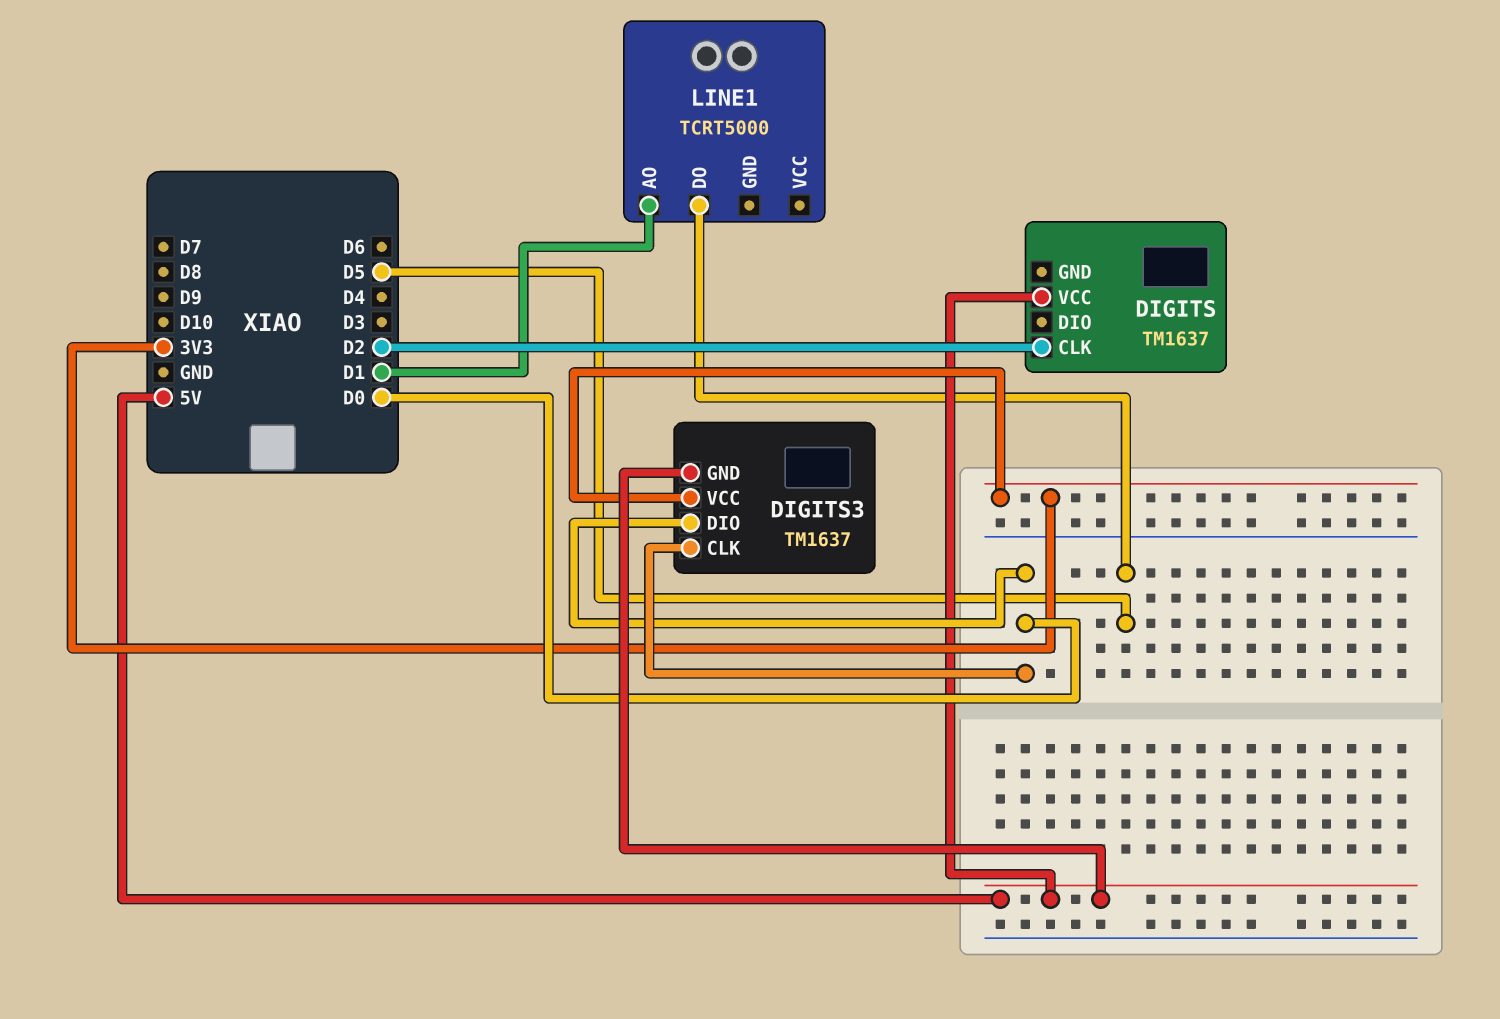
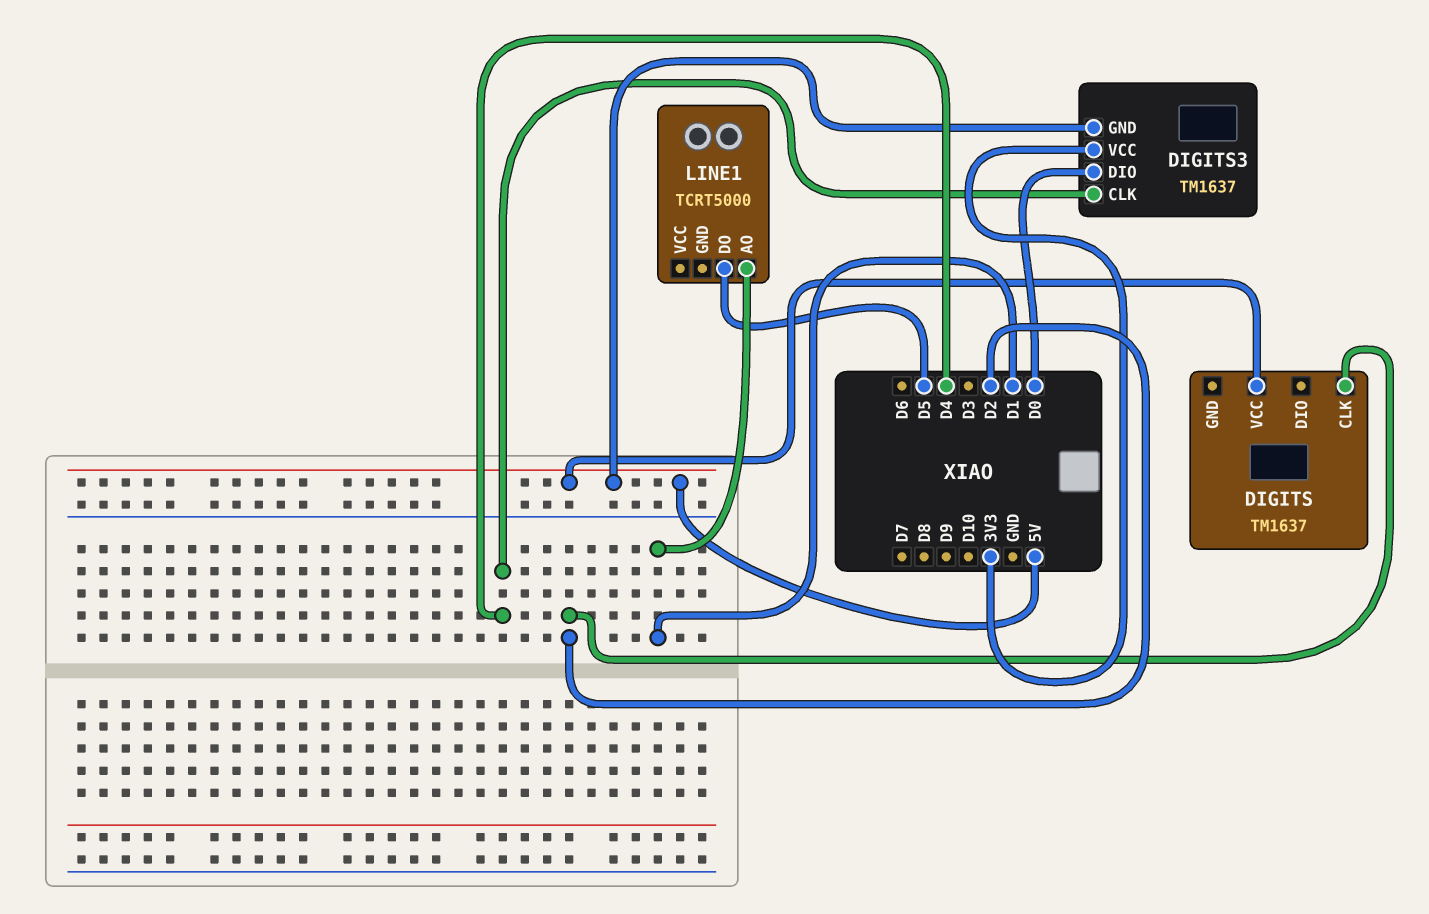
DIGITS3 pin CLK: D0 -> D4

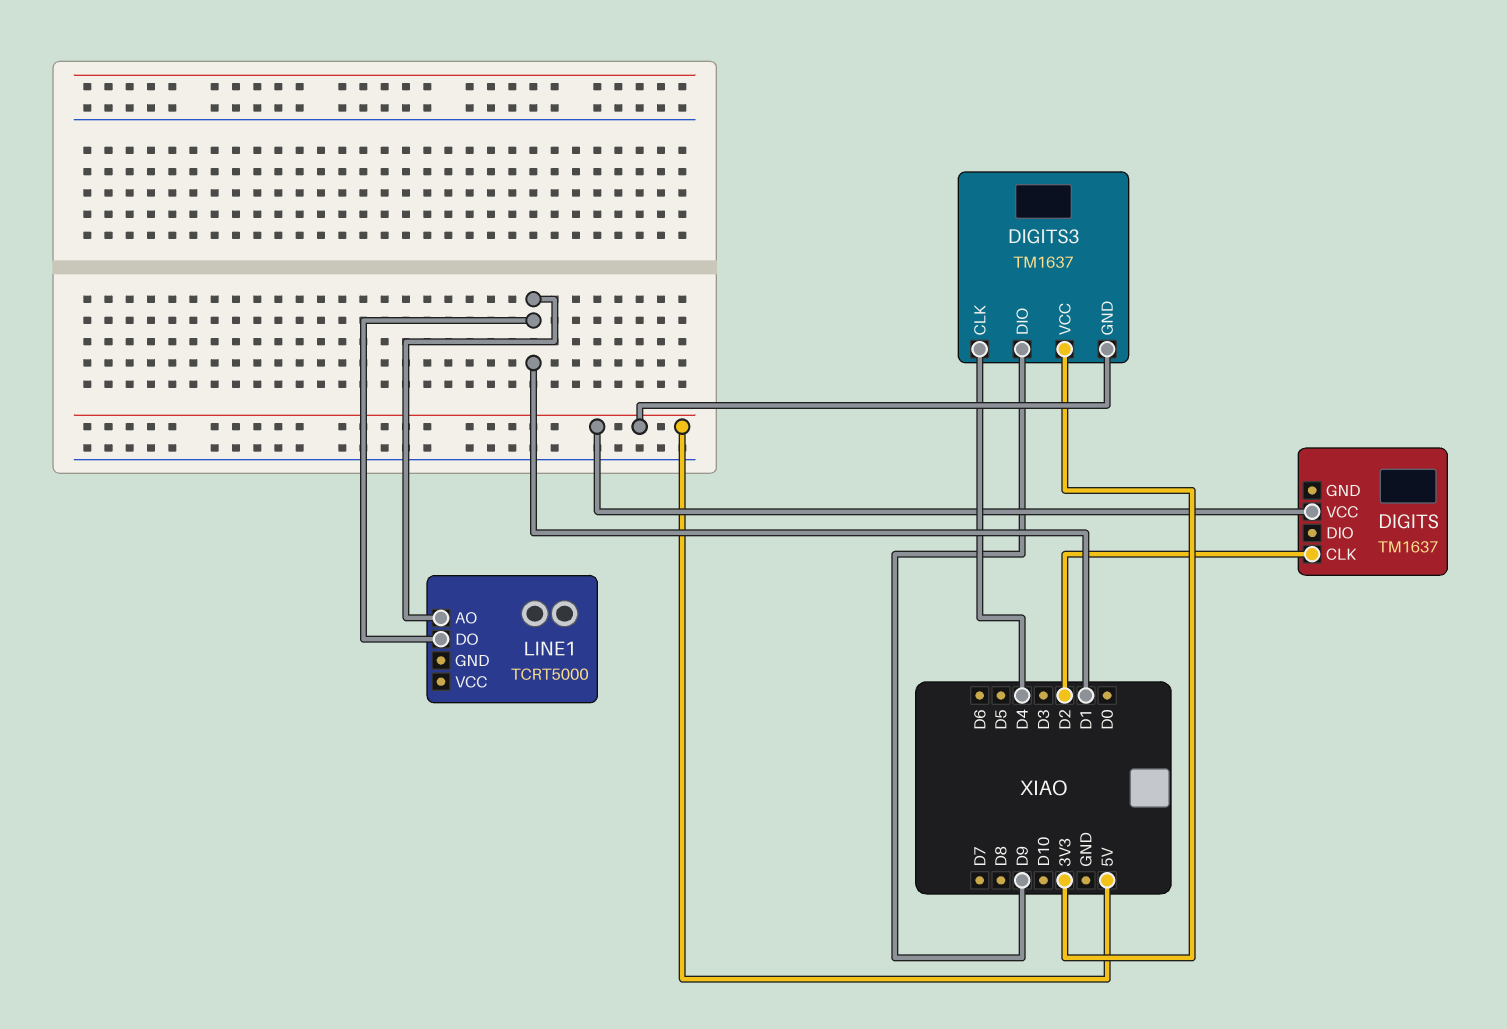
DIGITS3 pin DIO: D0 -> D9
LINE1 pin DO: D5 -> D1

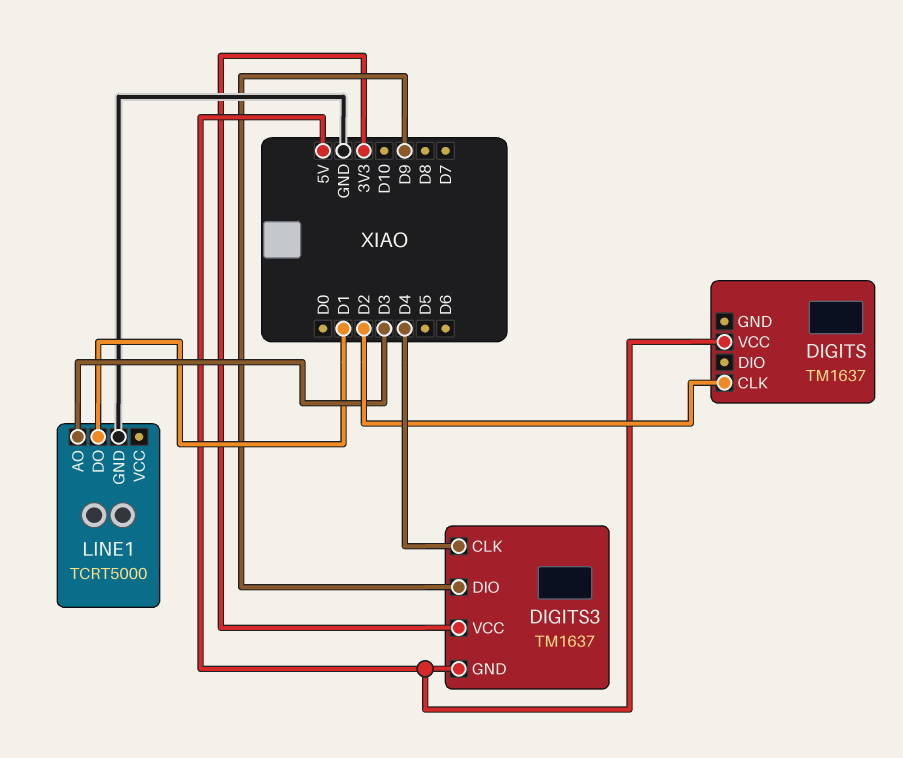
LINE1 pin AO: D1 -> D3
LINE1 pin GND: none -> GND

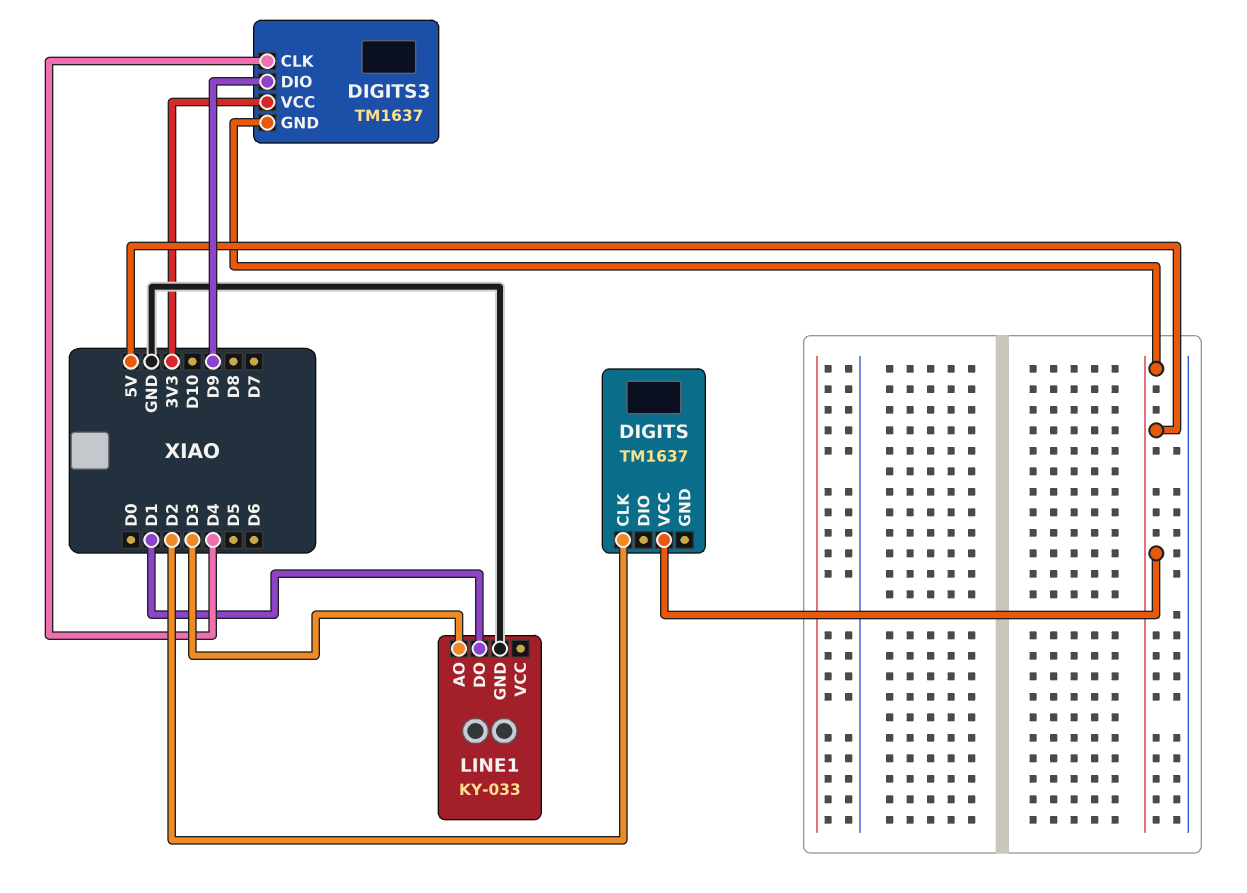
LINE1: TCRT5000 -> KY-033

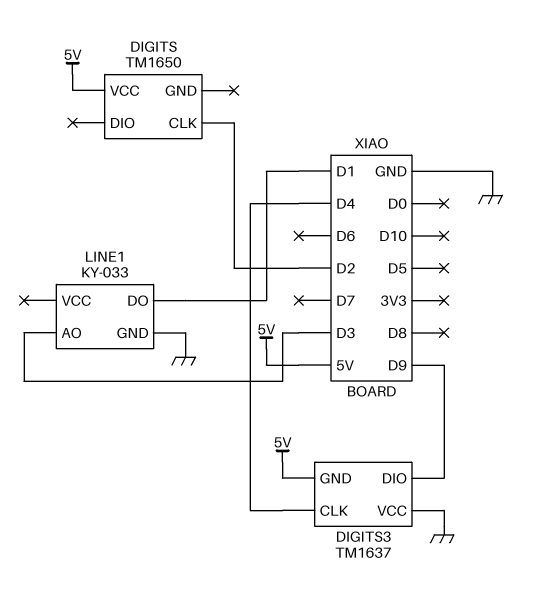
DIGITS: TM1637 -> TM1650
DIGITS3 pin VCC: 3V3 -> GND

